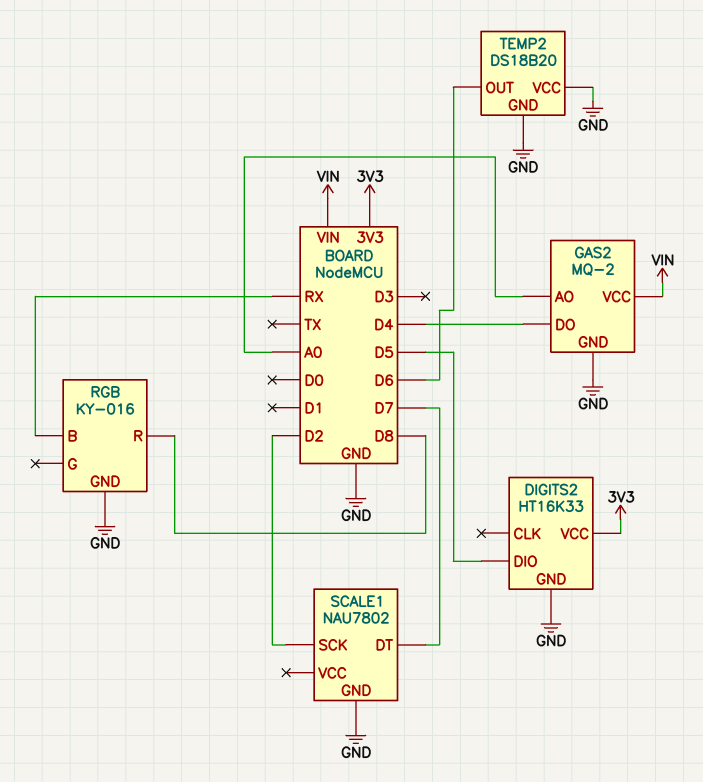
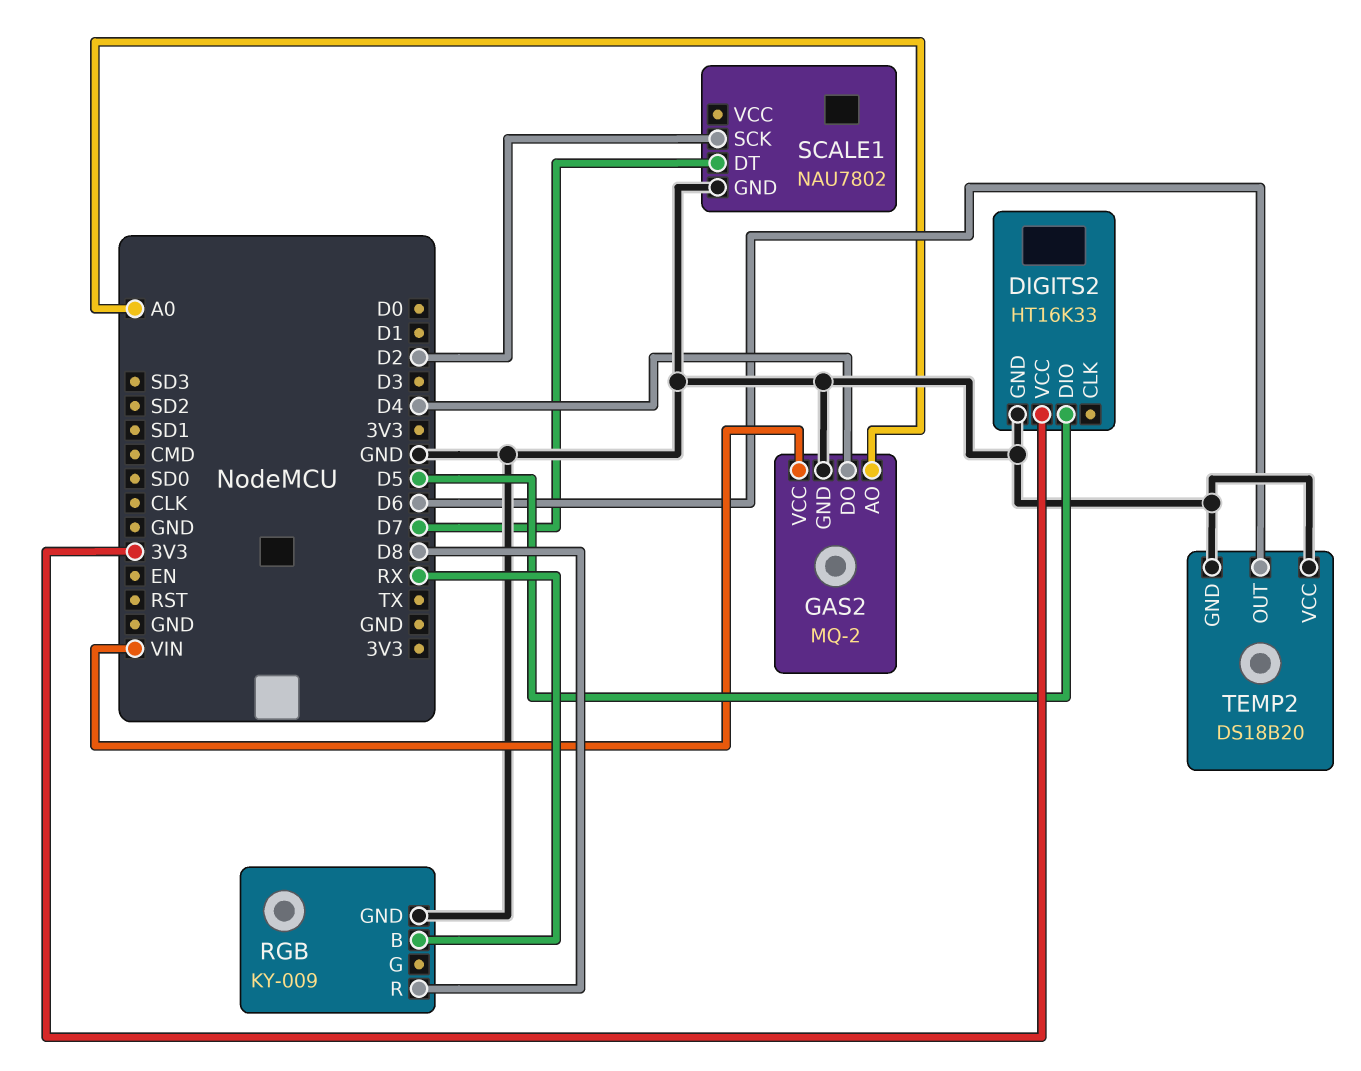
RGB: KY-016 -> KY-009

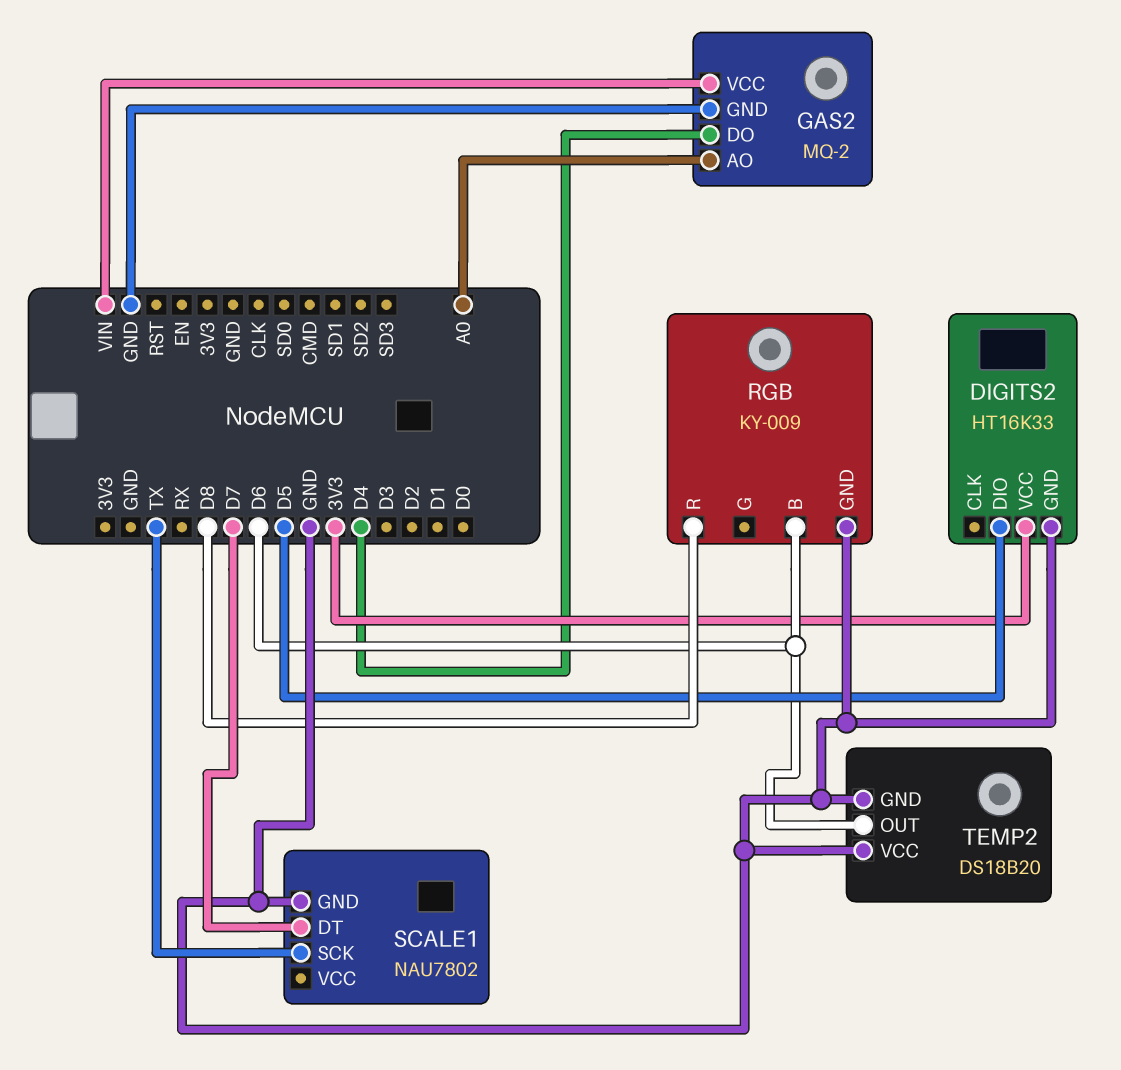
RGB pin B: RX -> D6
SCALE1 pin SCK: D2 -> TX

